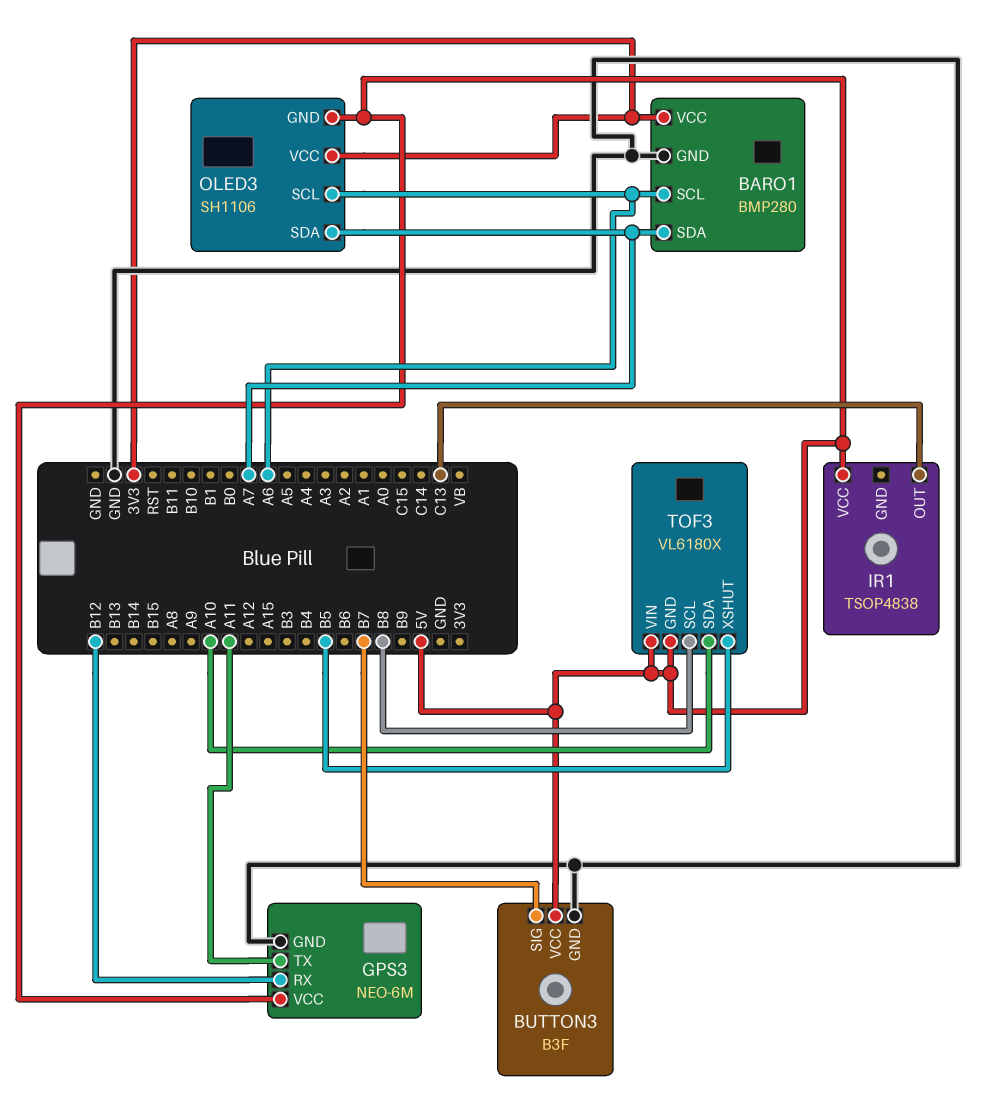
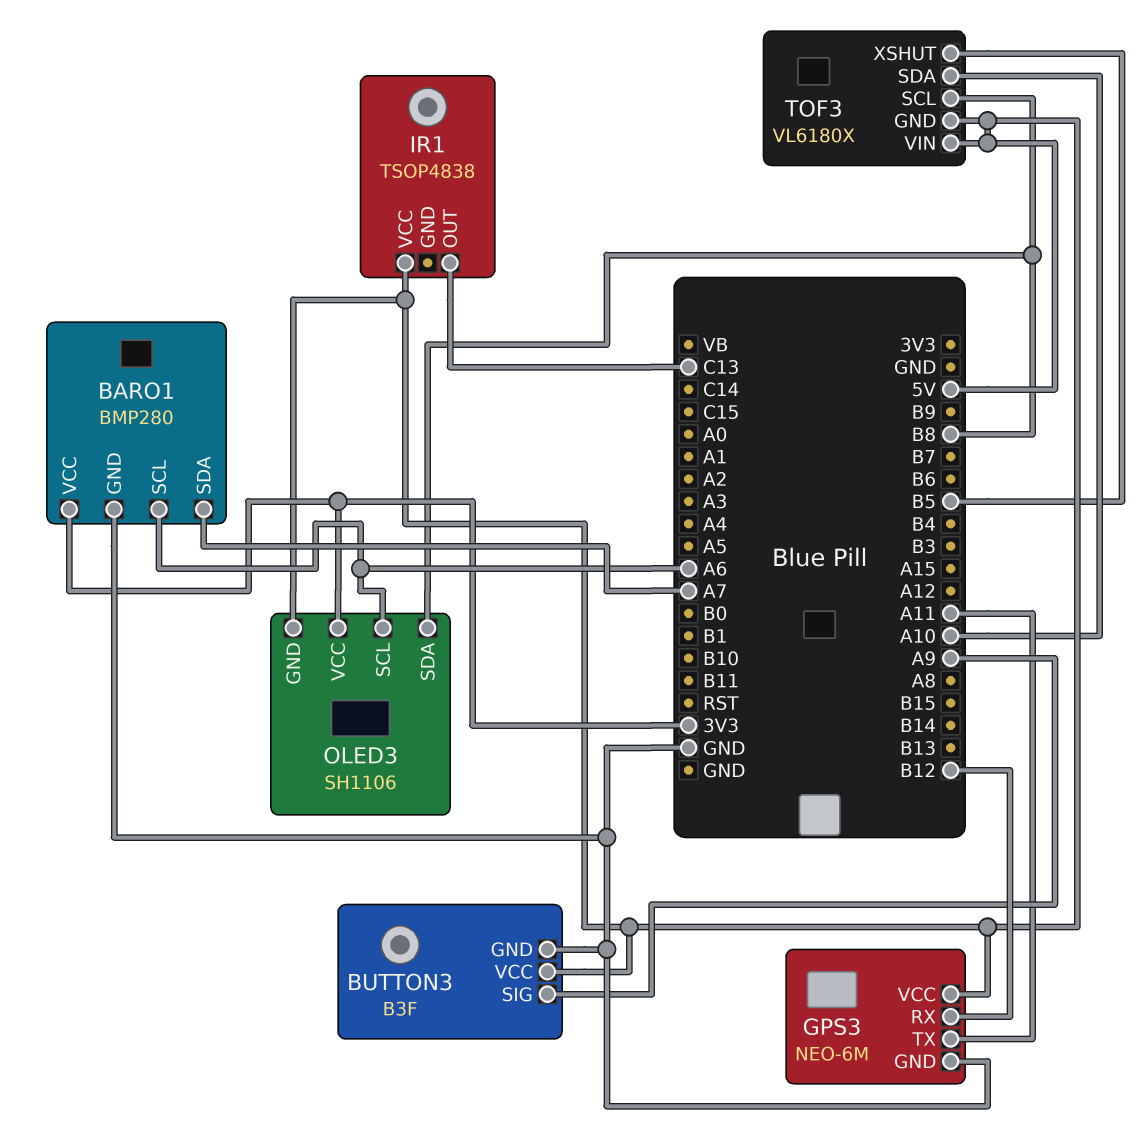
BUTTON3 pin SIG: B7 -> A9
OLED3 pin SDA: A7 -> B8

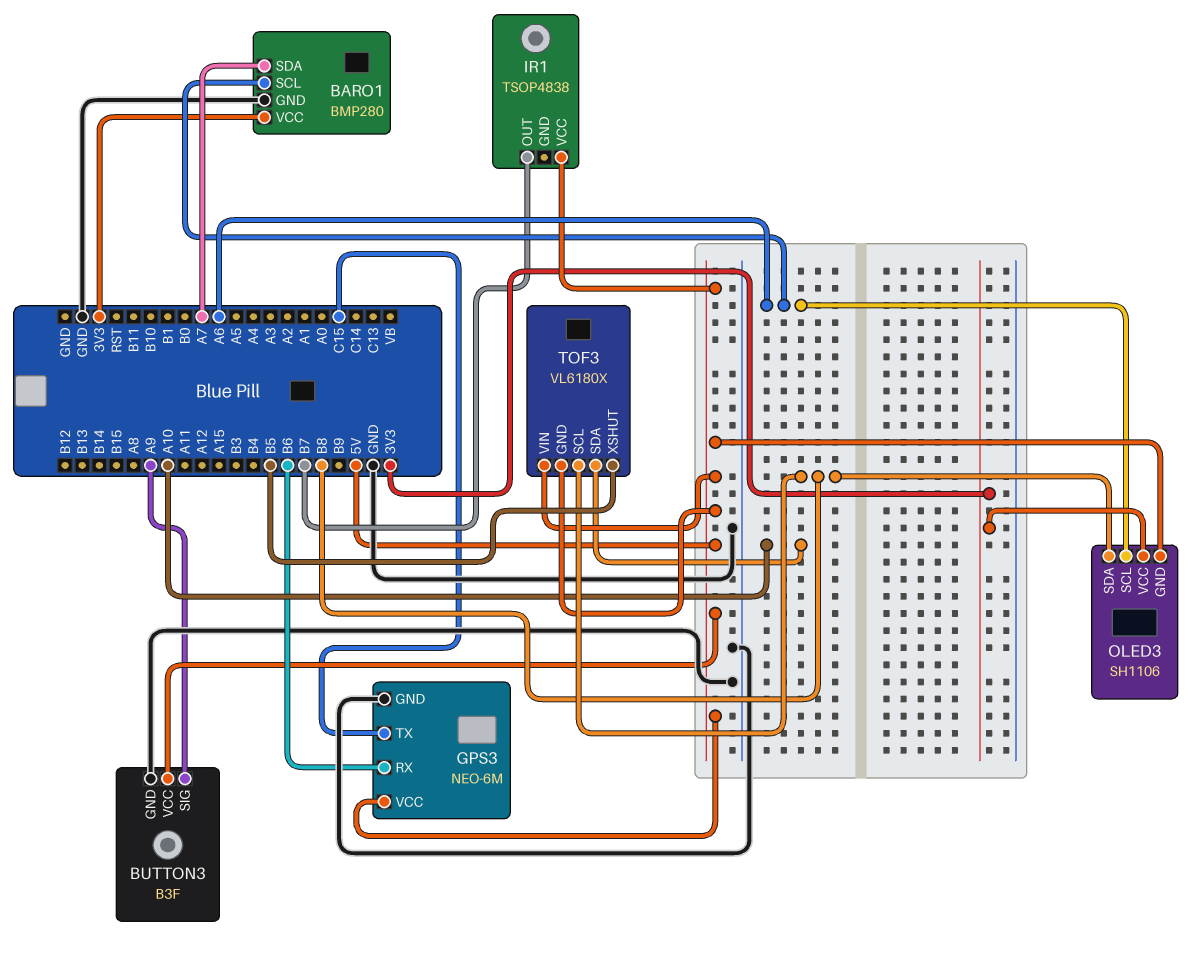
GPS3 pin RX: B12 -> B6
GPS3 pin TX: A11 -> C15
IR1 pin OUT: C13 -> B7

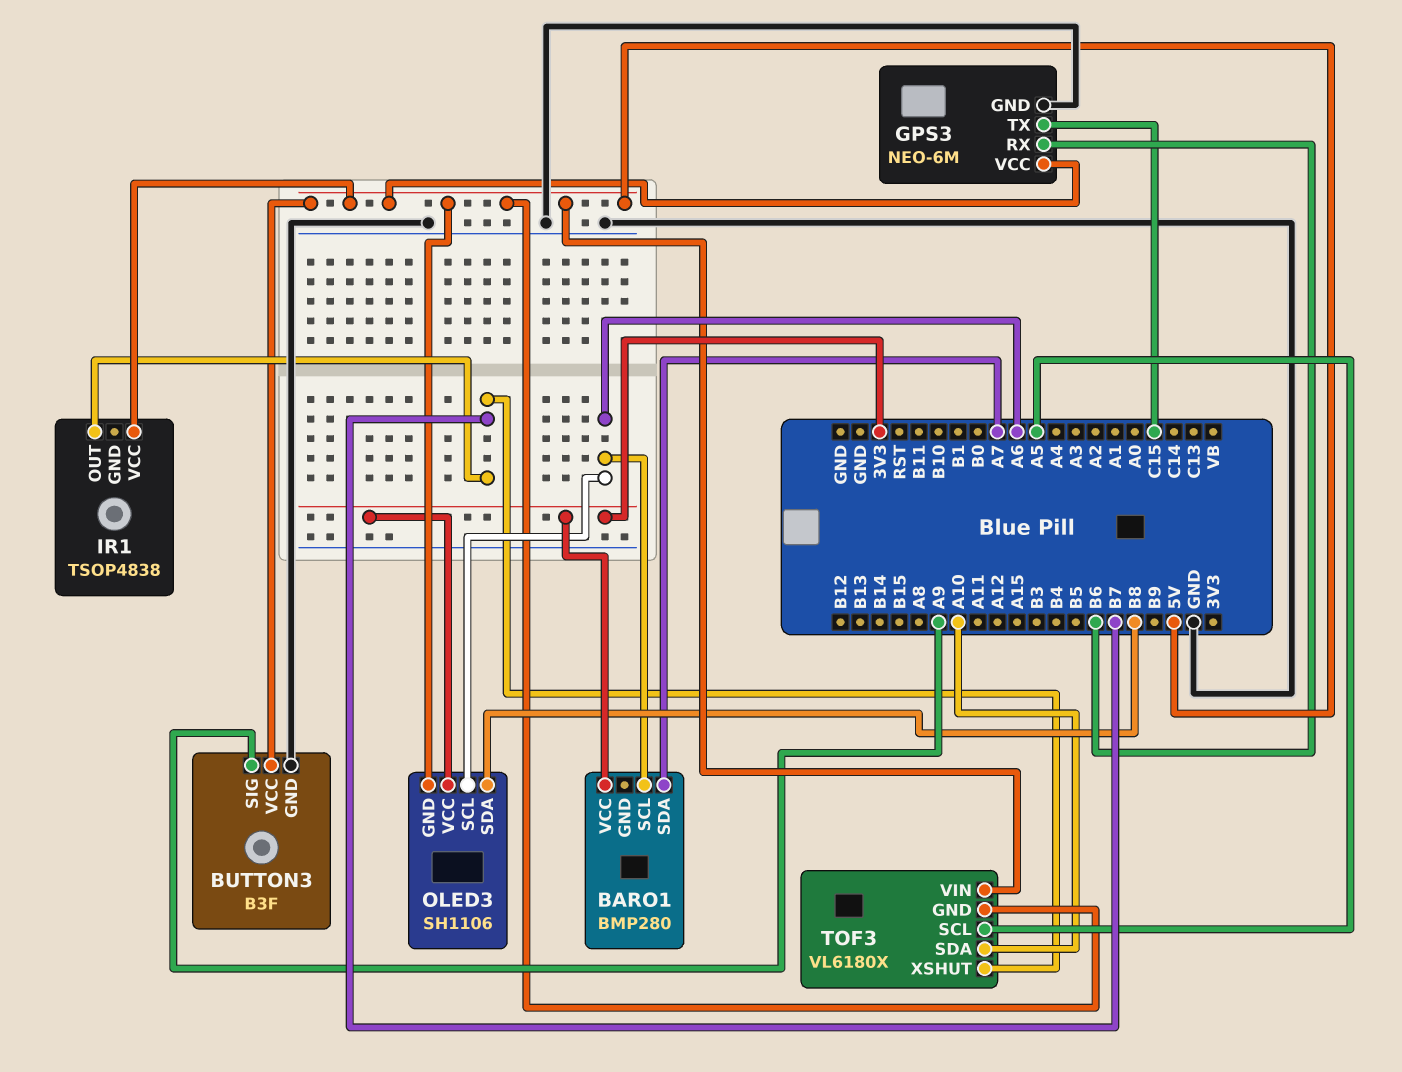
BARO1 pin GND: GND -> none
TOF3 pin SCL: B8 -> A5
TOF3 pin XSHUT: B5 -> B7

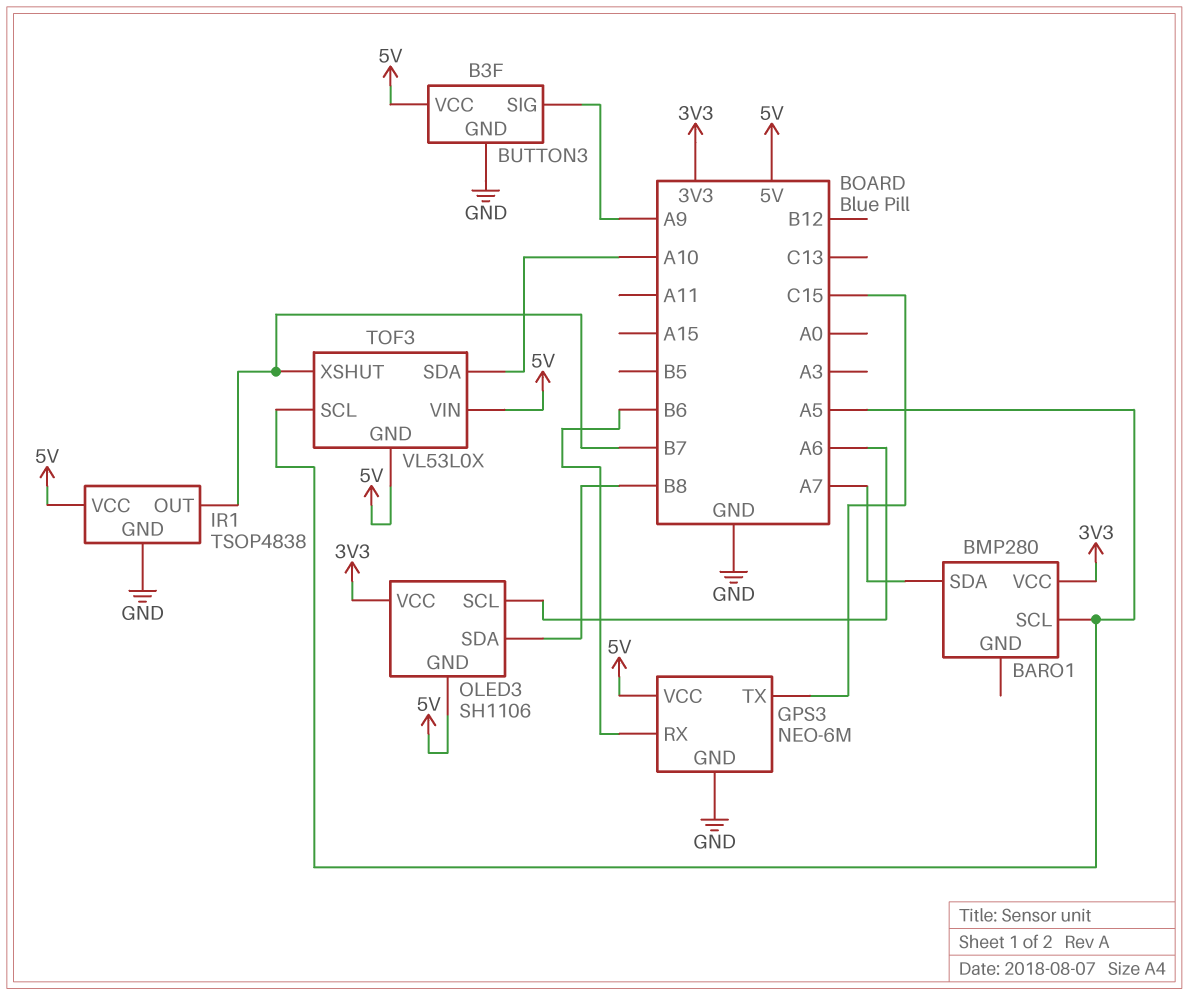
BARO1 pin SCL: A6 -> A5
IR1 pin GND: none -> GND
TOF3: VL6180X -> VL53L0X

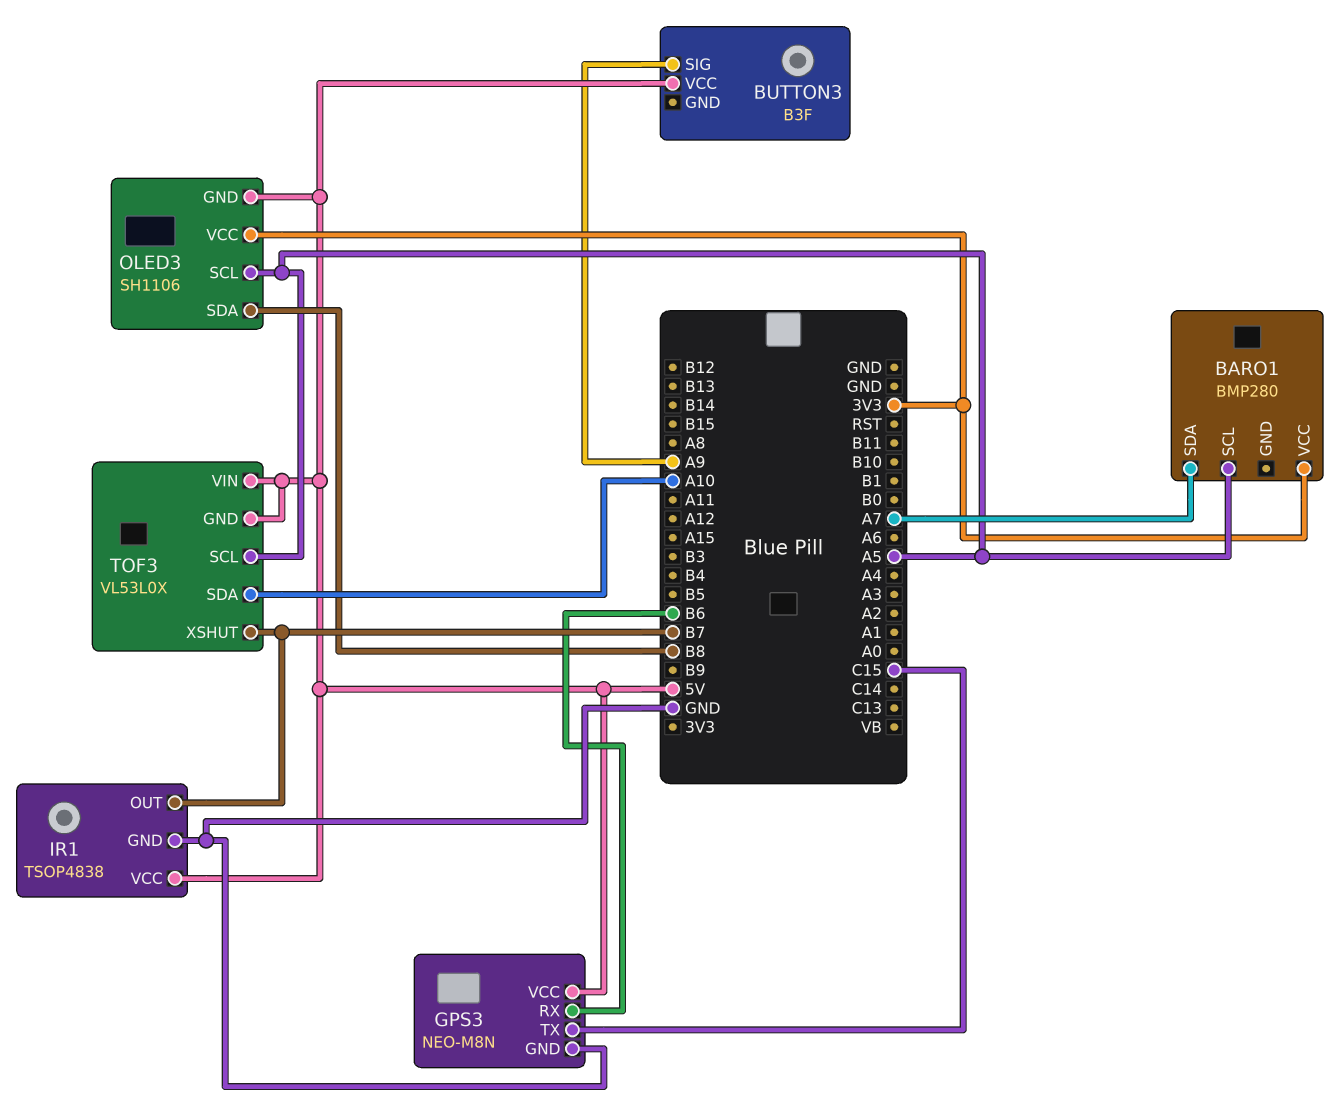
BUTTON3 pin GND: GND -> none
GPS3: NEO-6M -> NEO-M8N
OLED3 pin SCL: A6 -> A5

